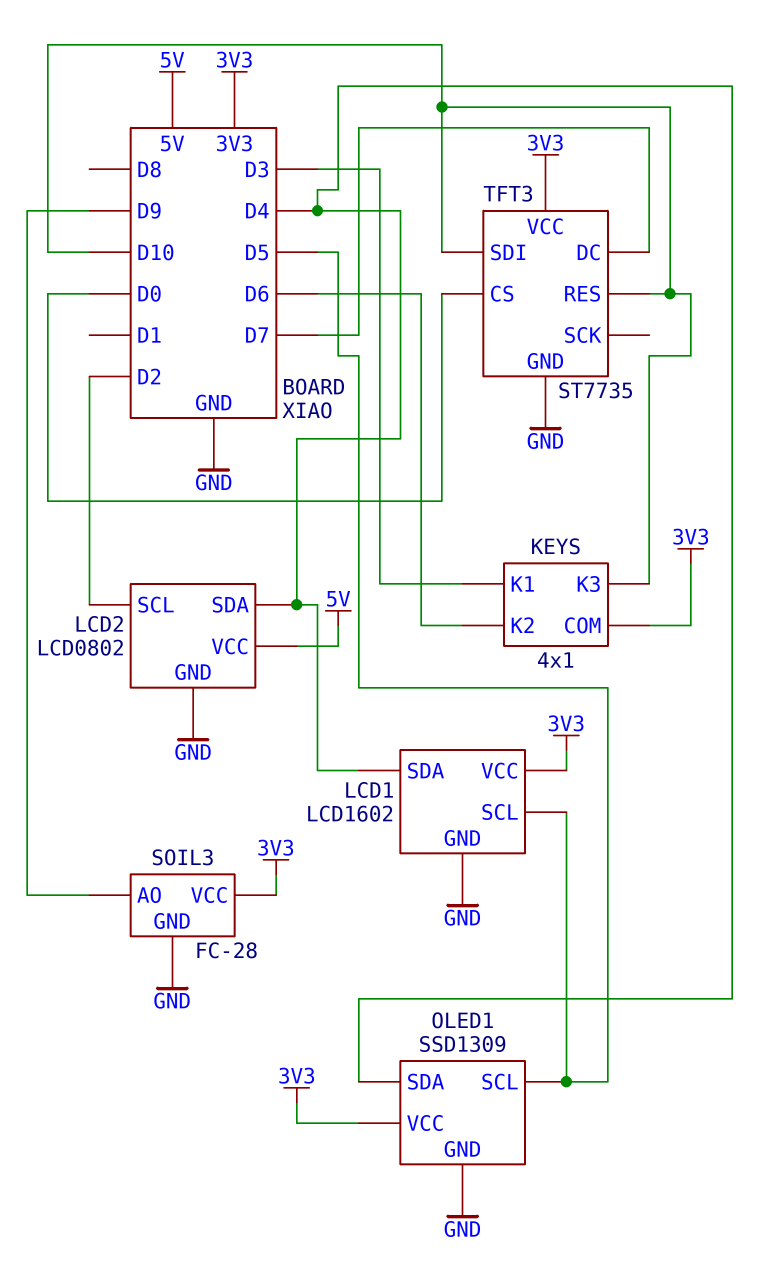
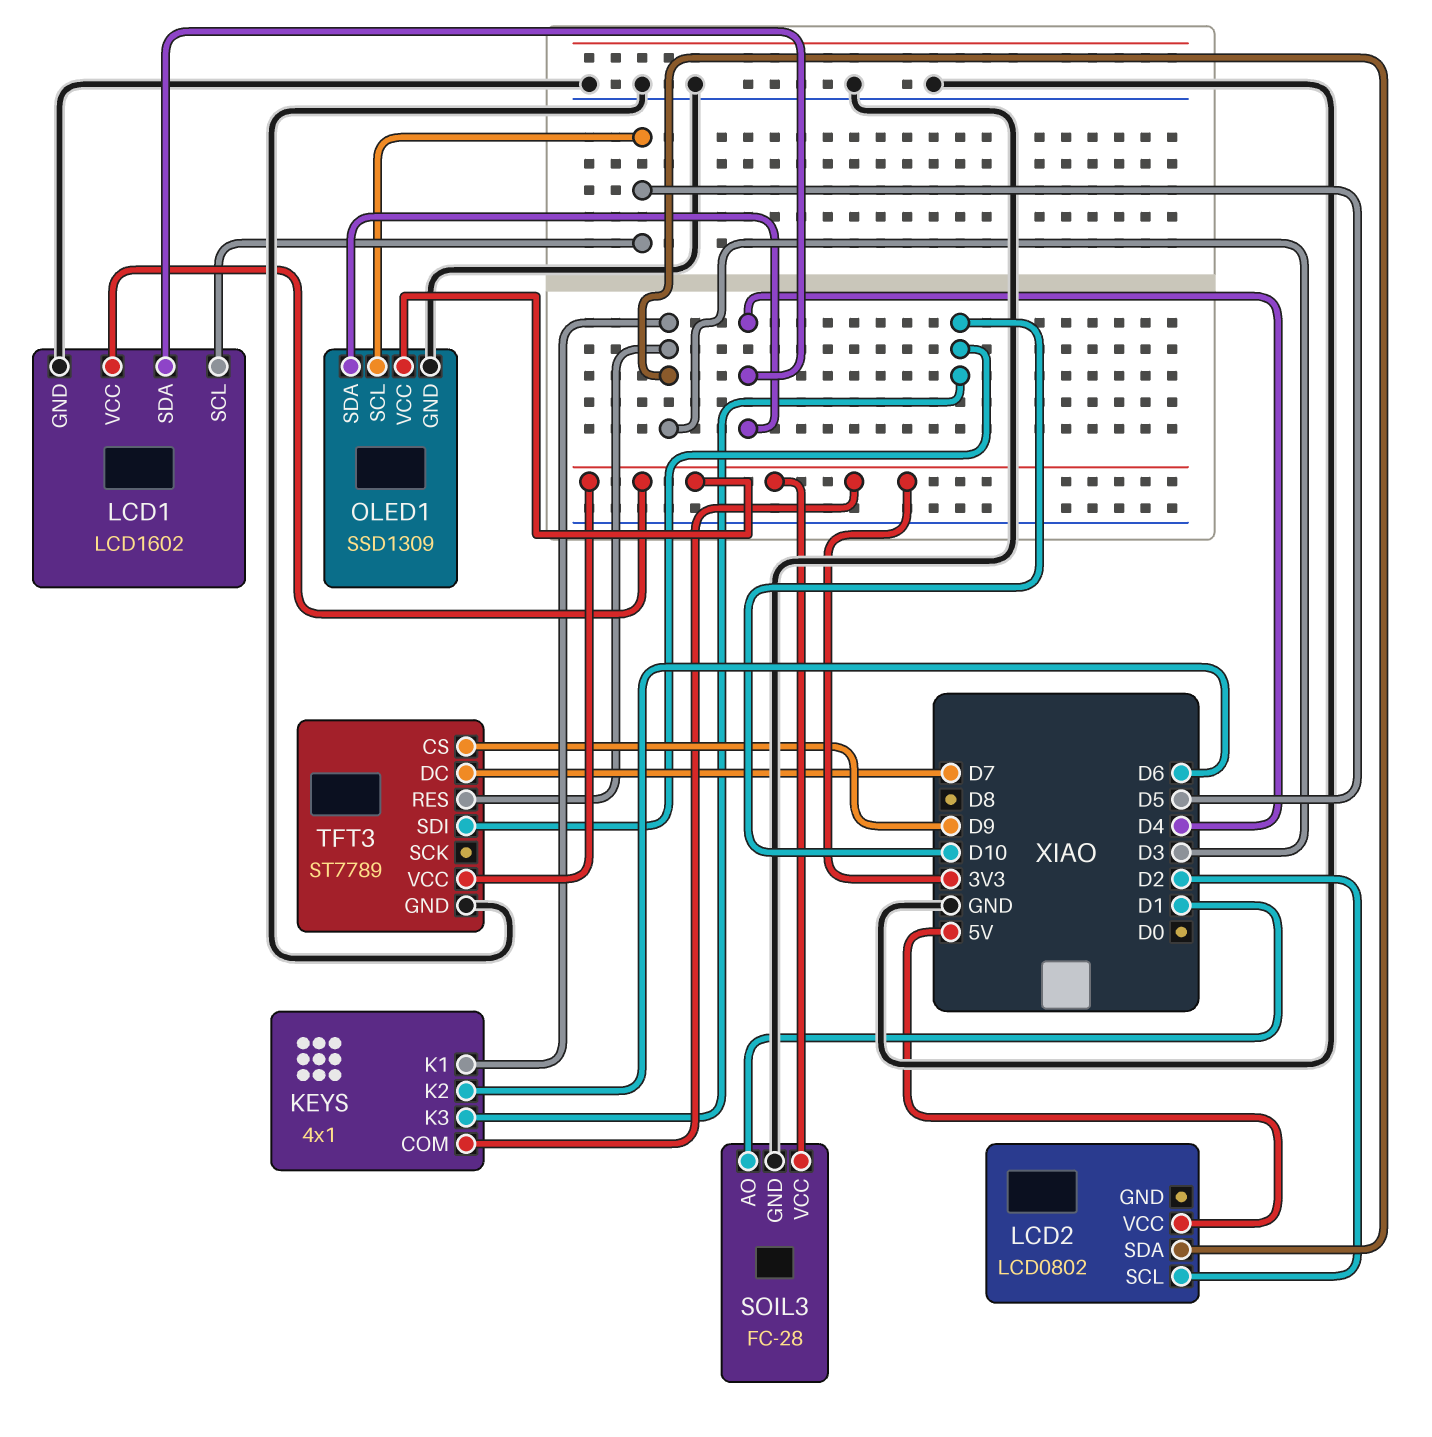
LCD2 pin GND: GND -> none
LCD2 pin SDA: D4 -> D3
SOIL3 pin AO: D9 -> D1
TFT3: ST7735 -> ST7789
TFT3 pin CS: D0 -> D9
TFT3 pin RES: D10 -> D3

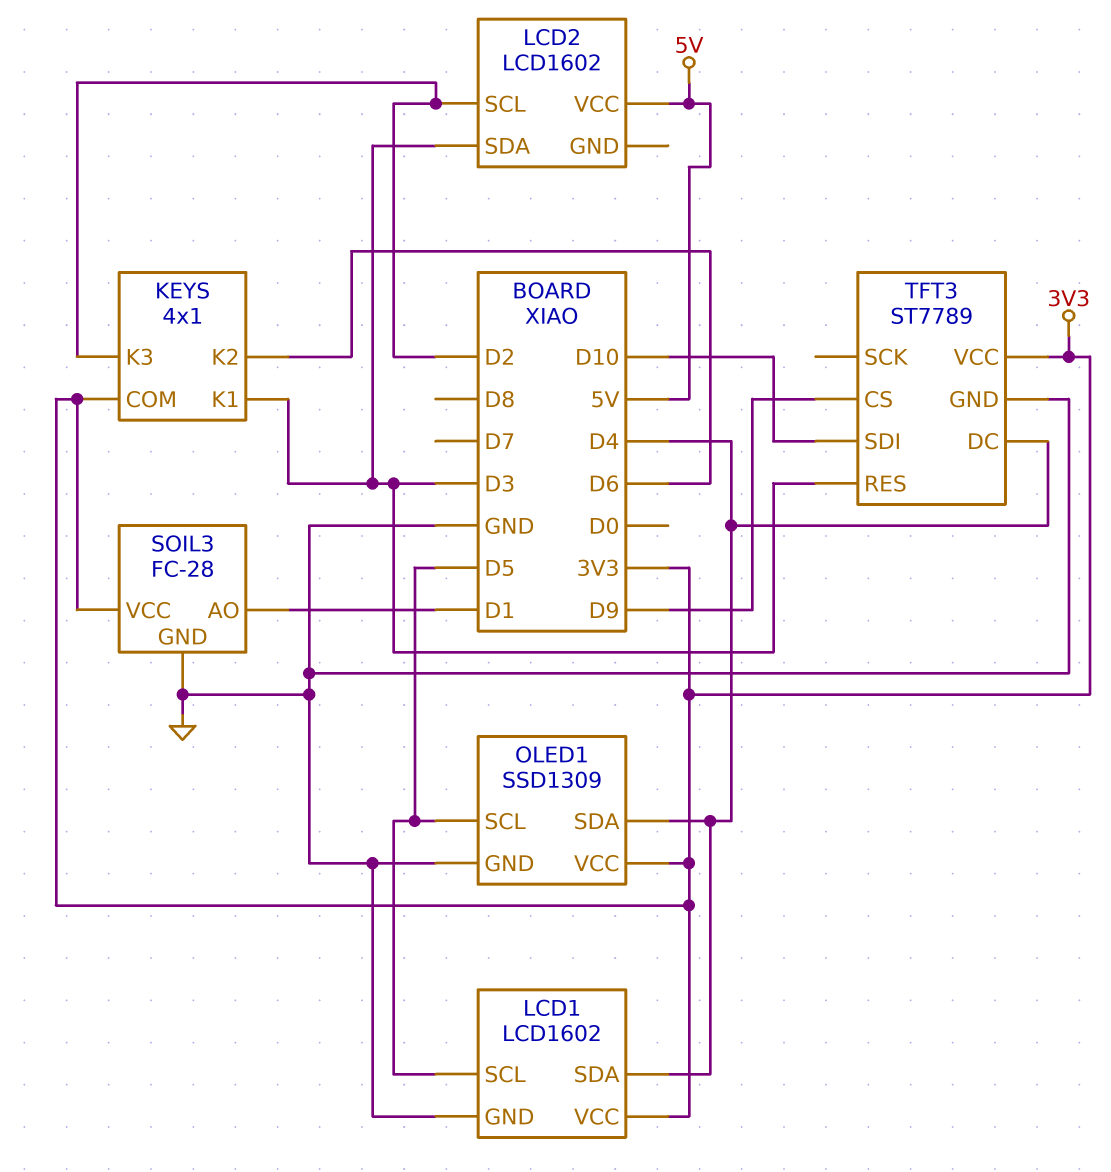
KEYS pin K3: D10 -> D2
LCD2: LCD0802 -> LCD1602
TFT3 pin DC: D7 -> D4

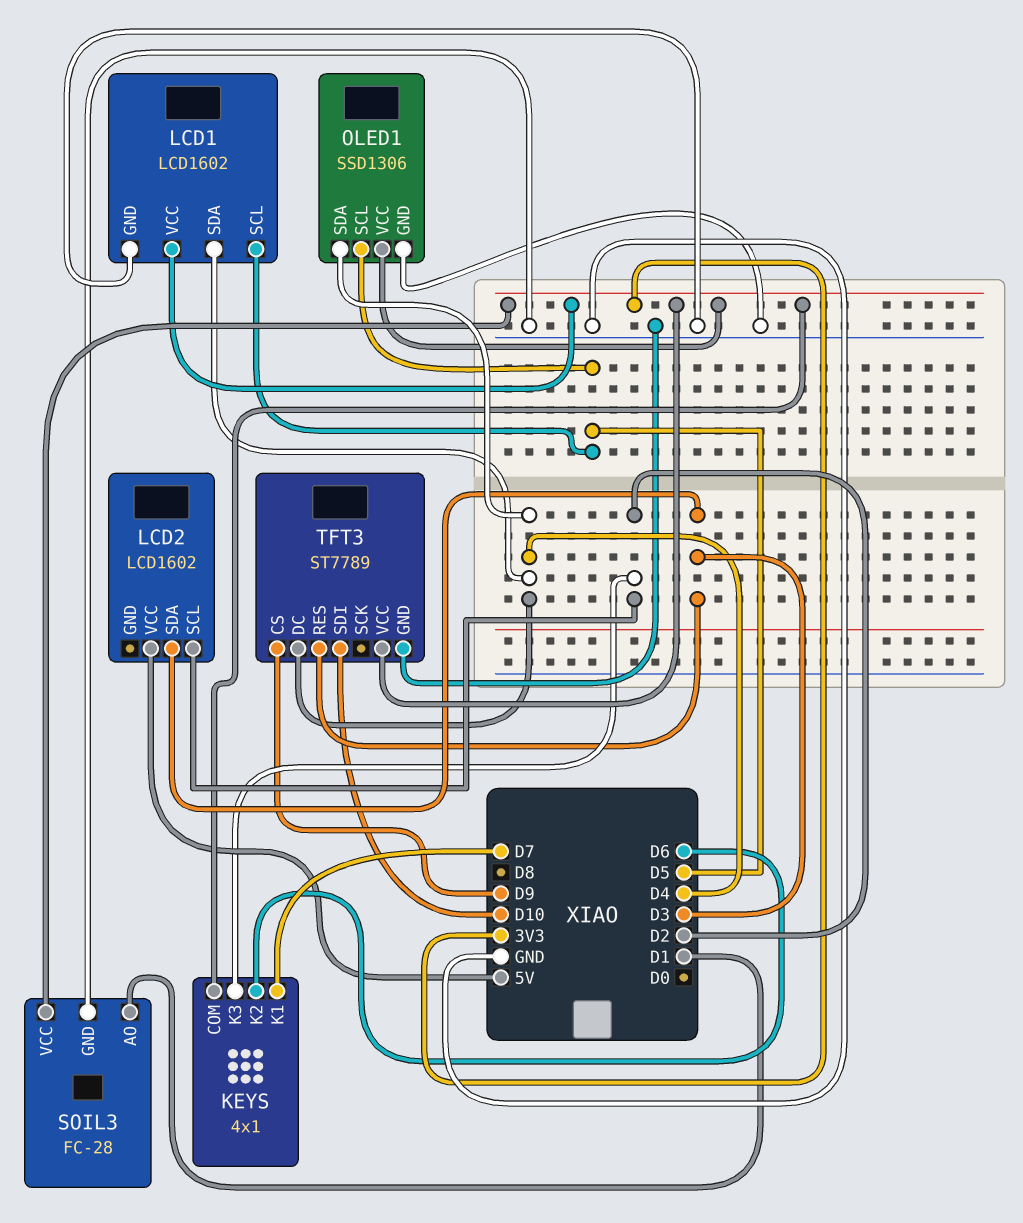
KEYS pin K1: D3 -> D7
OLED1: SSD1309 -> SSD1306

